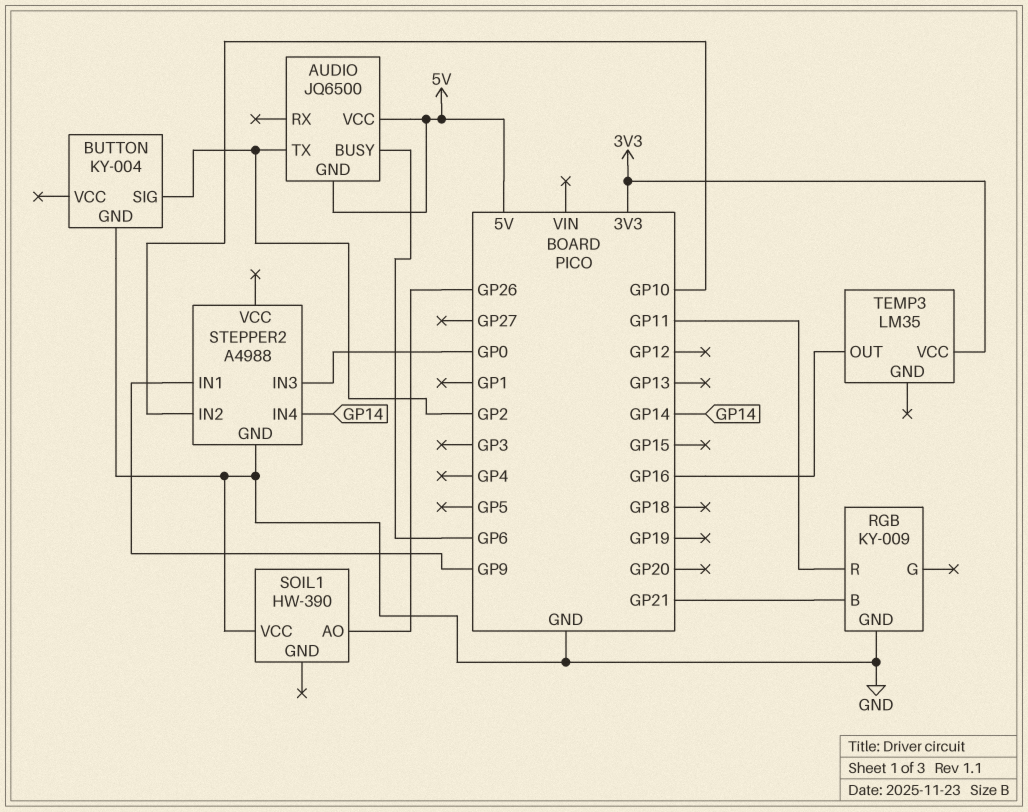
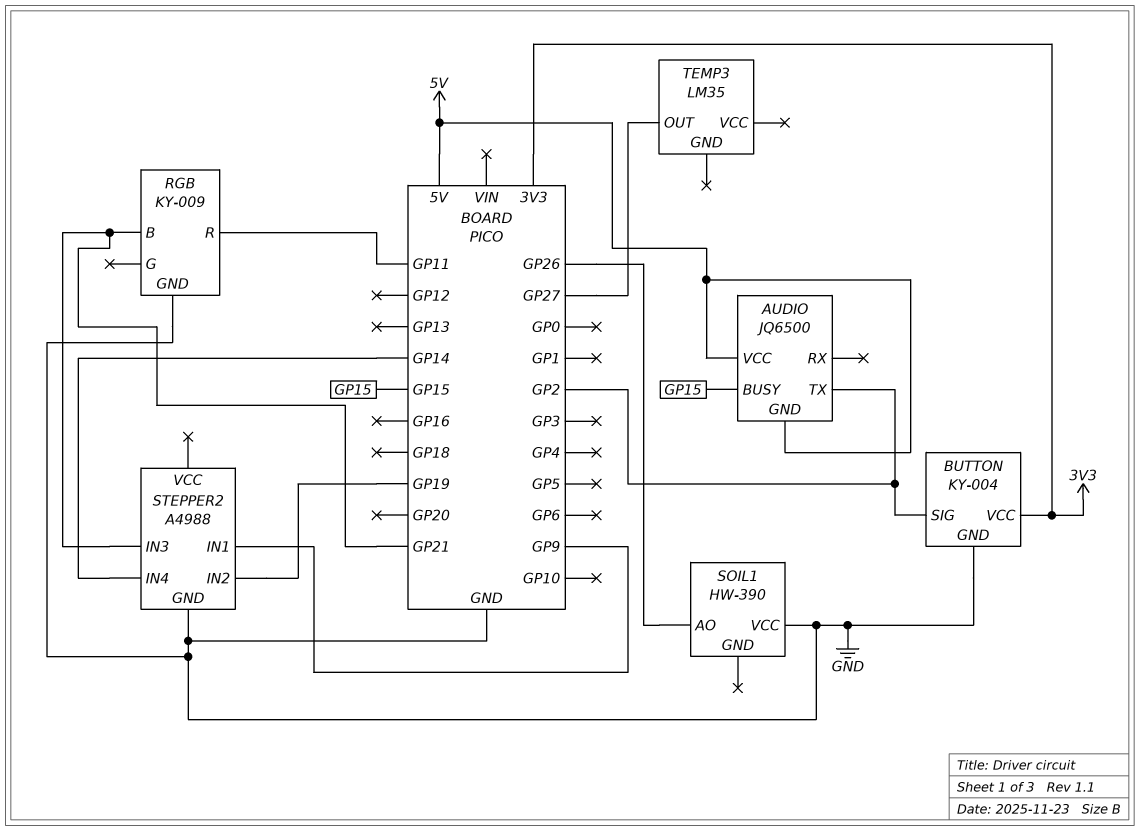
AUDIO pin BUSY: GP6 -> GP15
BUTTON pin VCC: none -> 3V3
STEPPER2 pin IN2: GP10 -> GP19
STEPPER2 pin IN3: GP0 -> GP21
TEMP3 pin OUT: GP16 -> GP27
TEMP3 pin VCC: 3V3 -> none

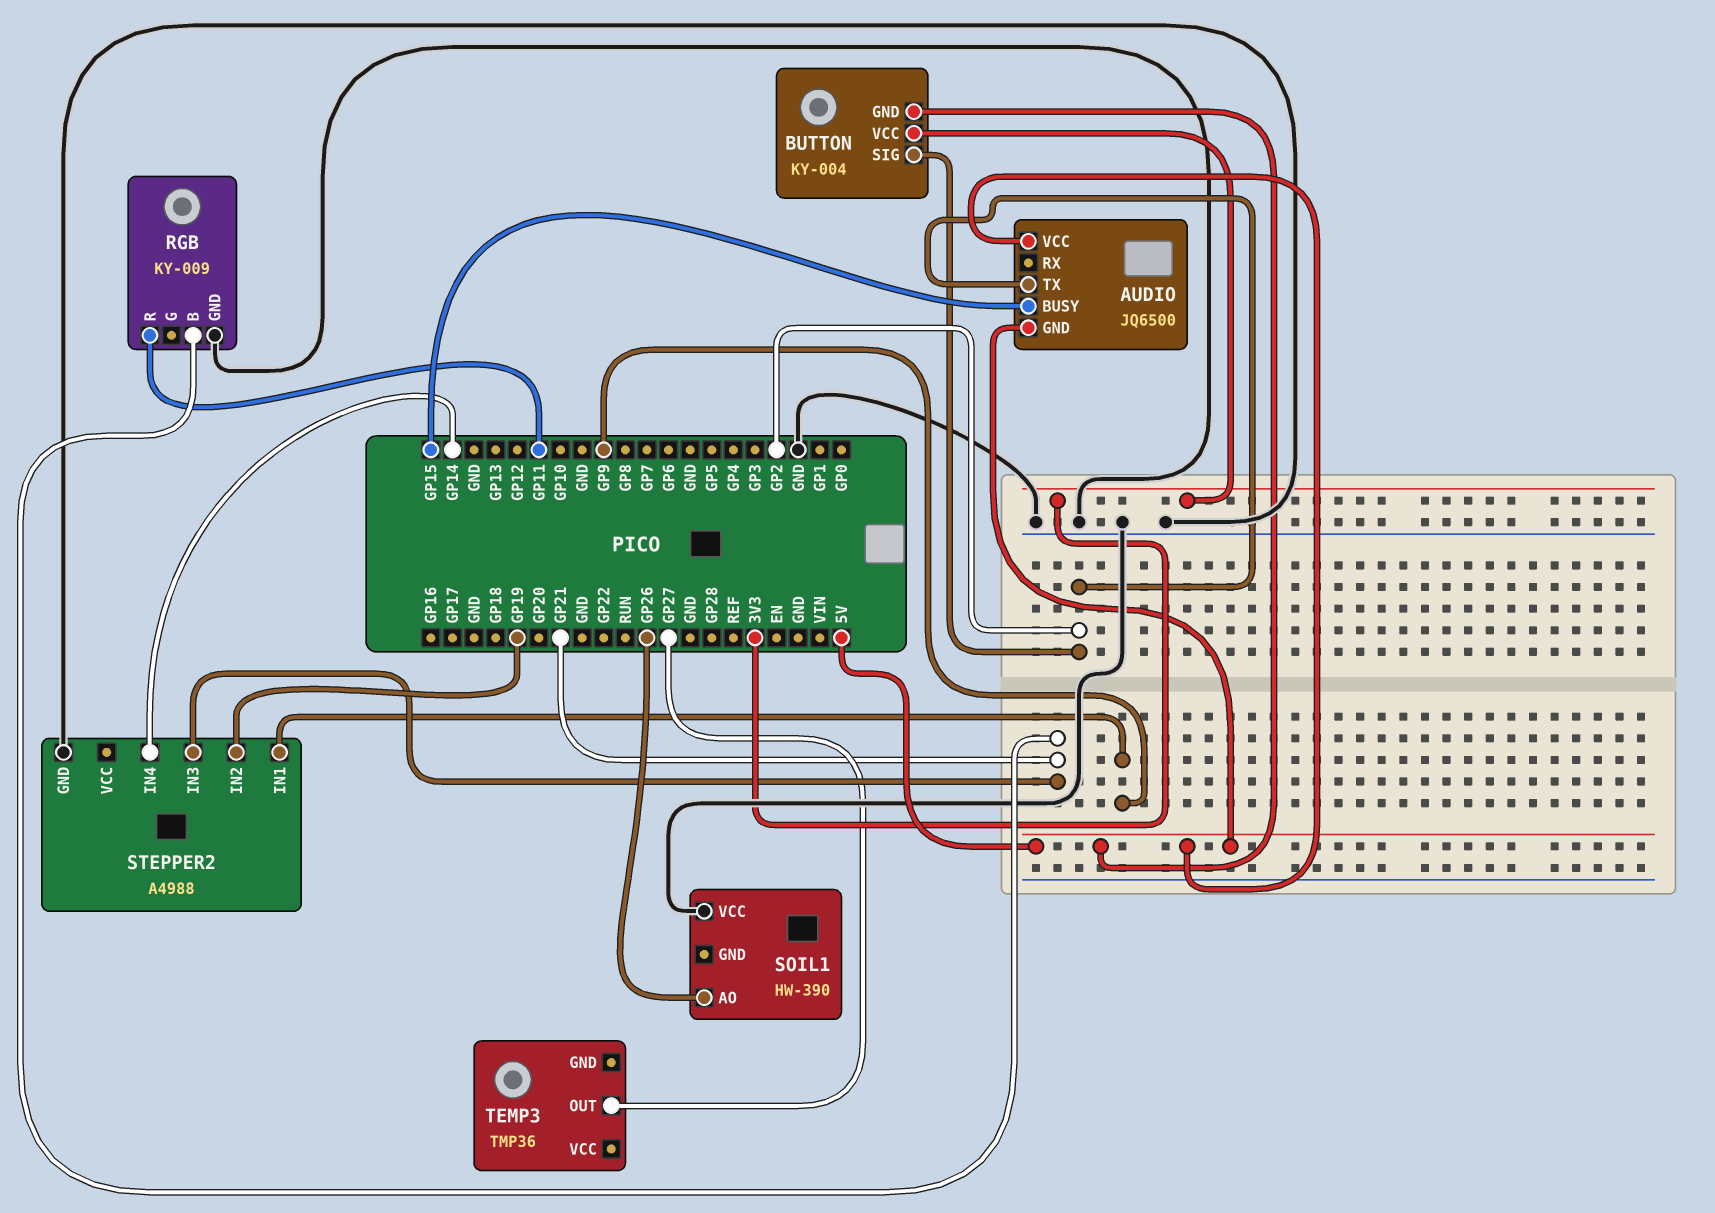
BUTTON pin GND: GND -> 5V
TEMP3: LM35 -> TMP36

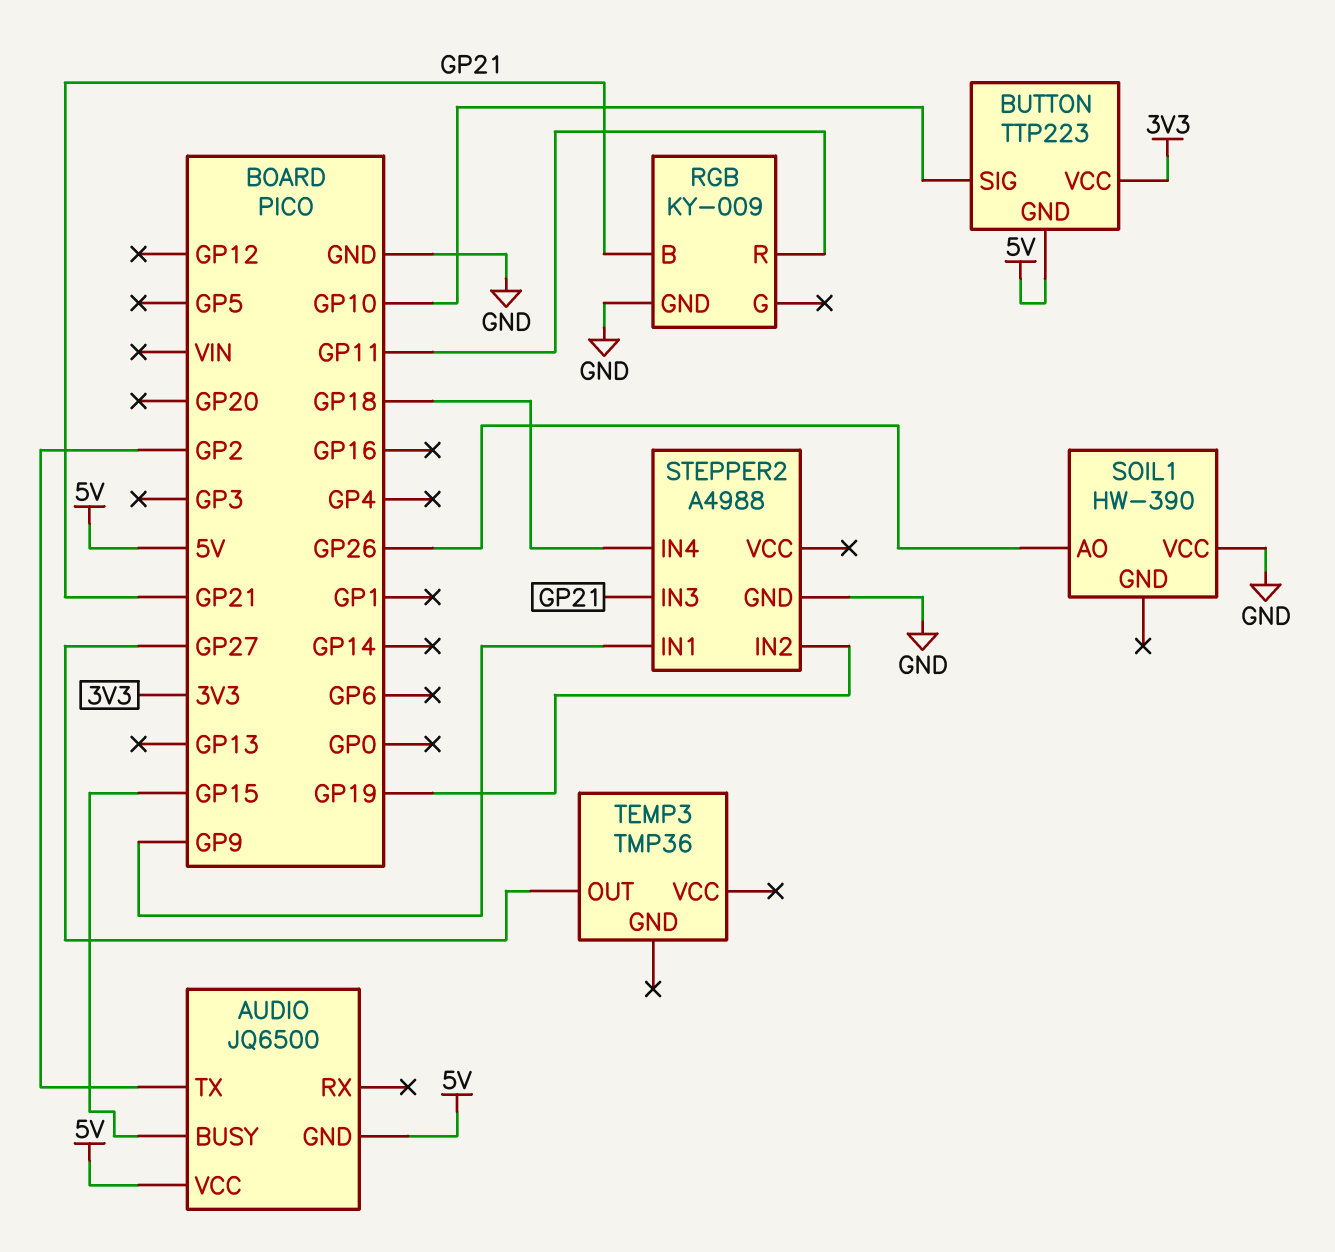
BUTTON: KY-004 -> TTP223
BUTTON pin SIG: GP2 -> GP10
STEPPER2 pin IN4: GP14 -> GP18

